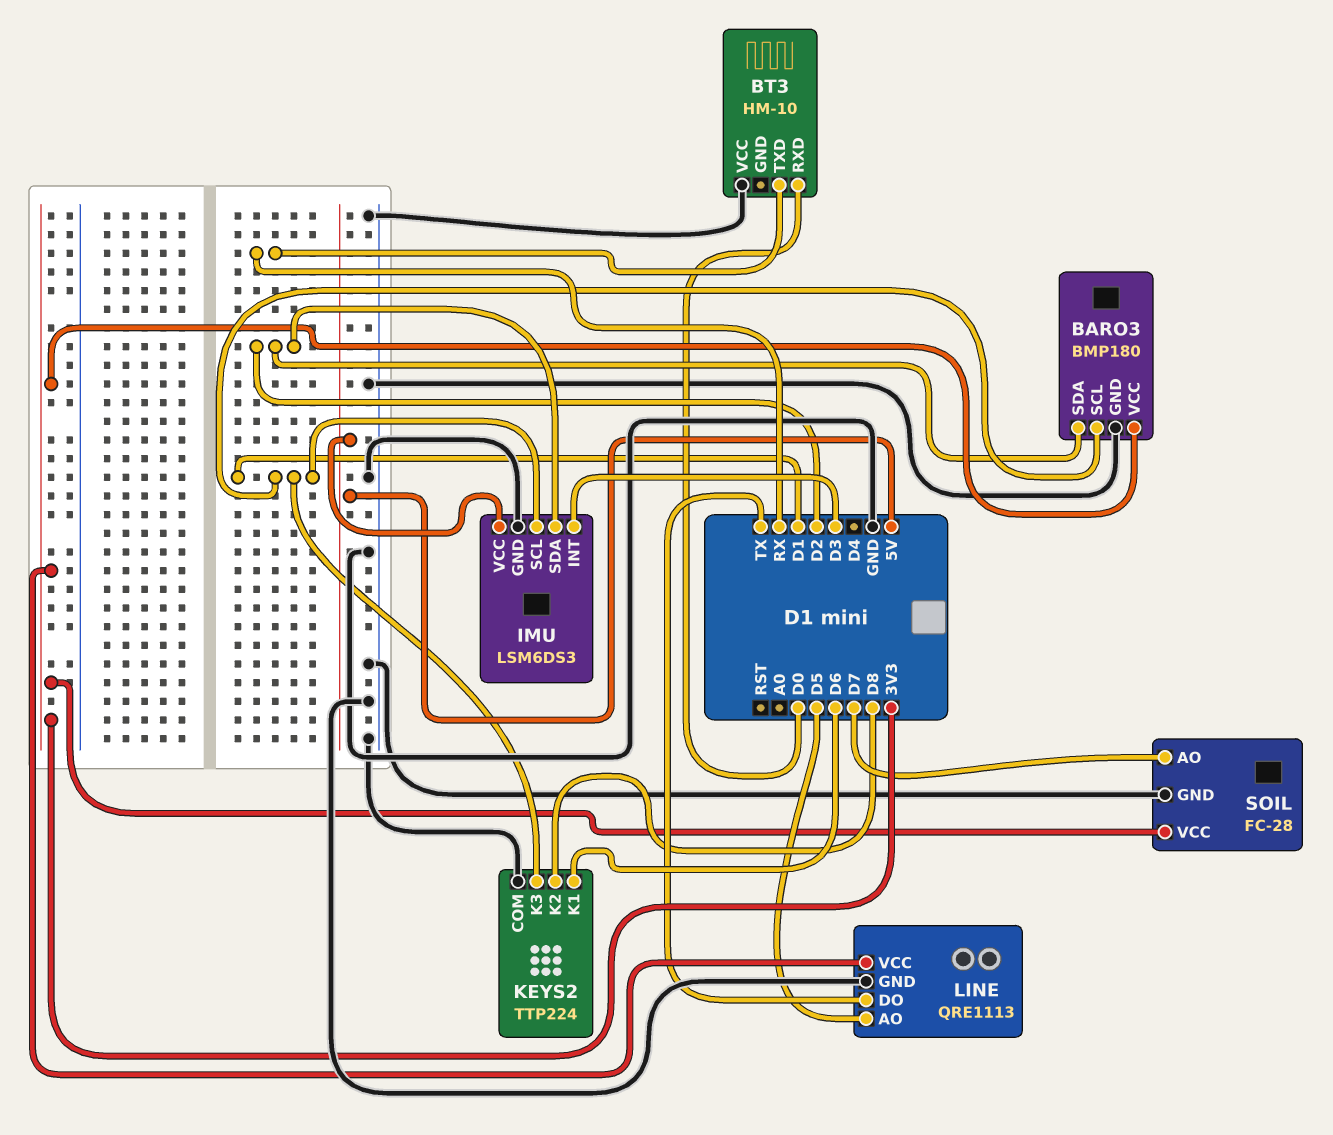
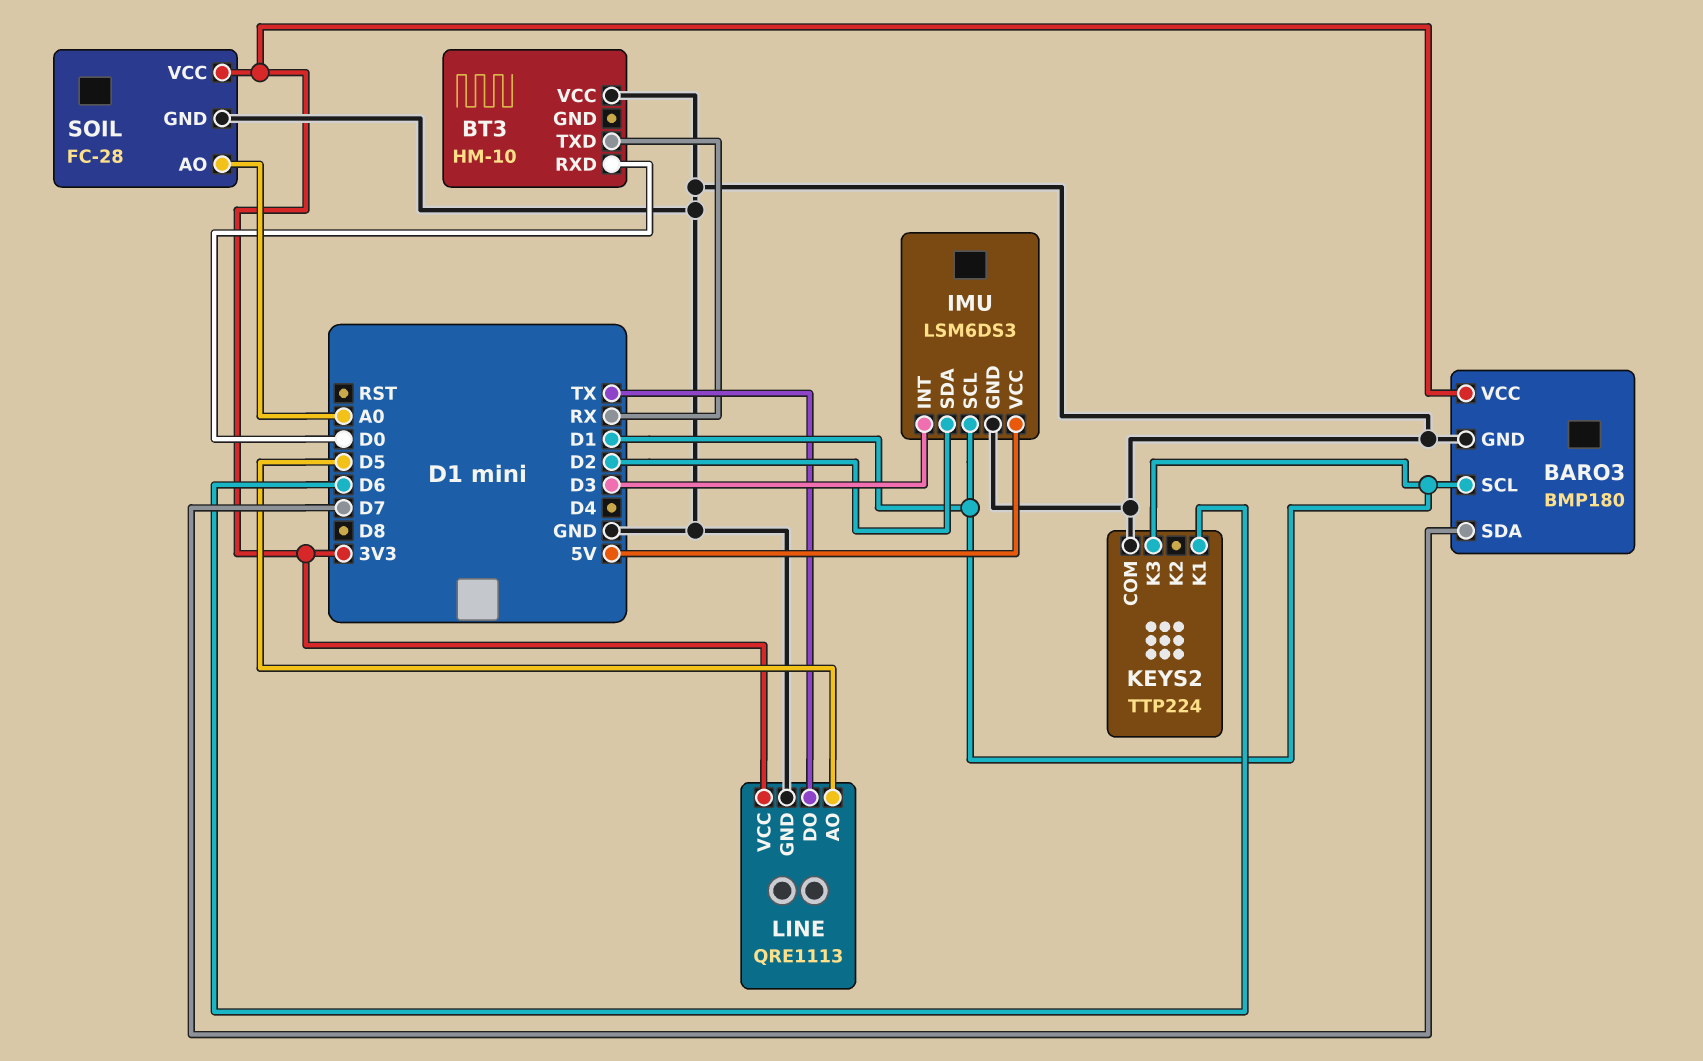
BARO3 pin SDA: D2 -> D7
KEYS2 pin K2: D8 -> none
SOIL pin AO: D7 -> A0

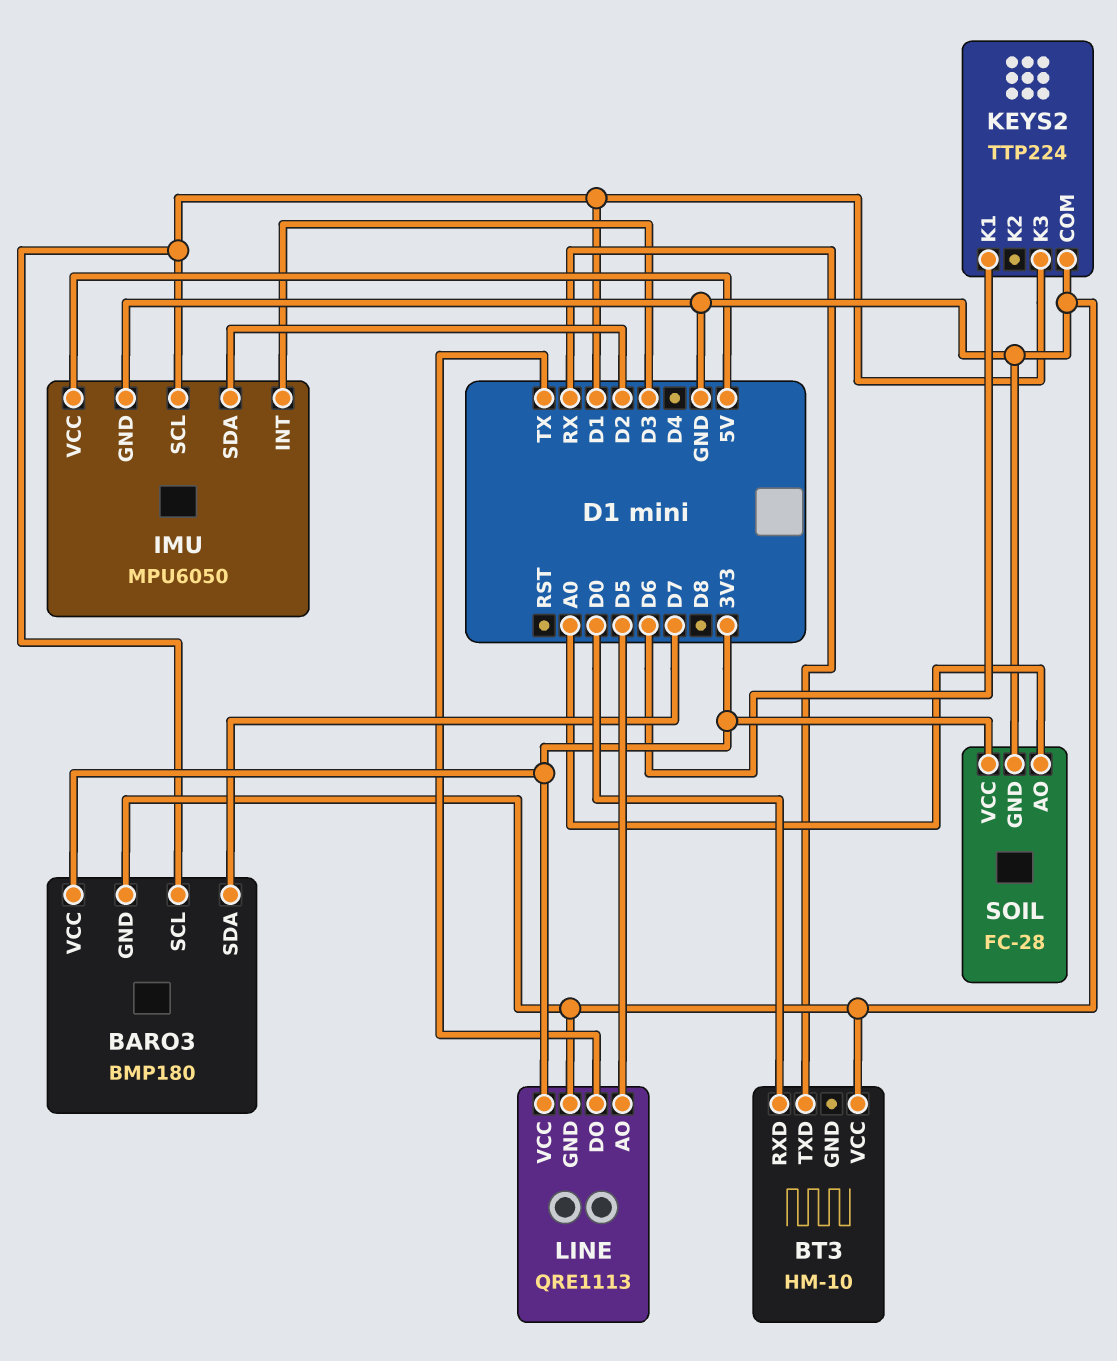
IMU: LSM6DS3 -> MPU6050

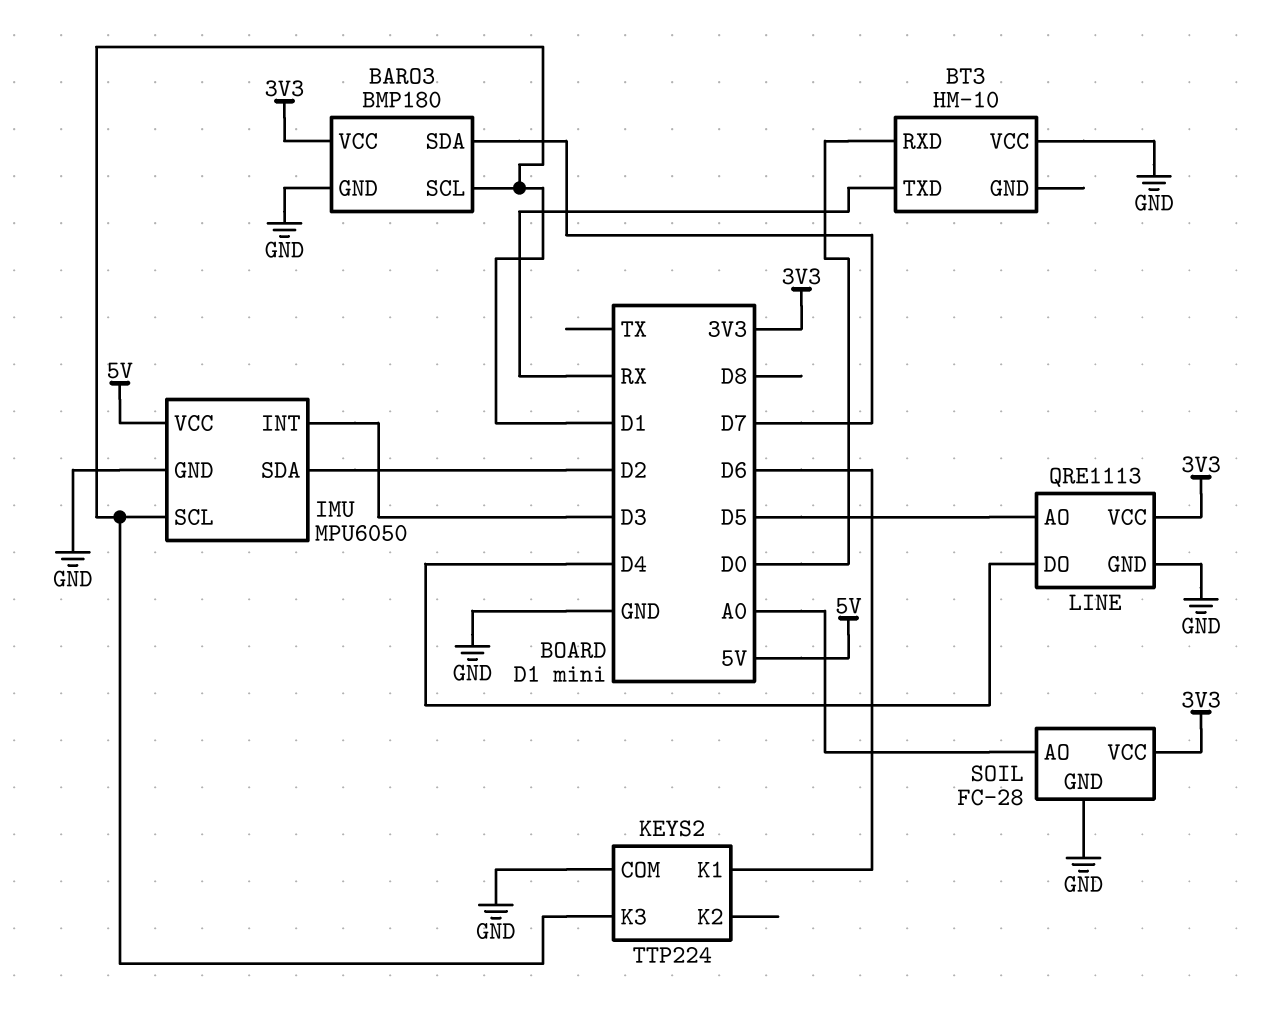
LINE pin DO: TX -> D4

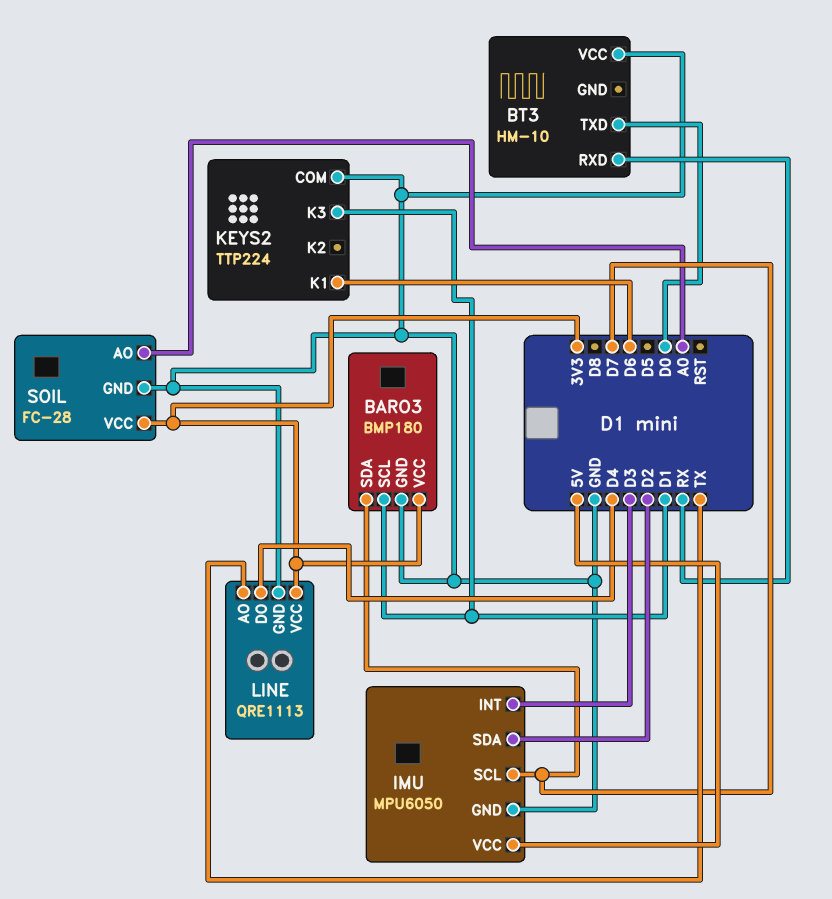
BT3 pin RXD: D0 -> RX
BT3 pin TXD: RX -> D0
IMU pin SCL: D1 -> D7
LINE pin AO: D5 -> TX

